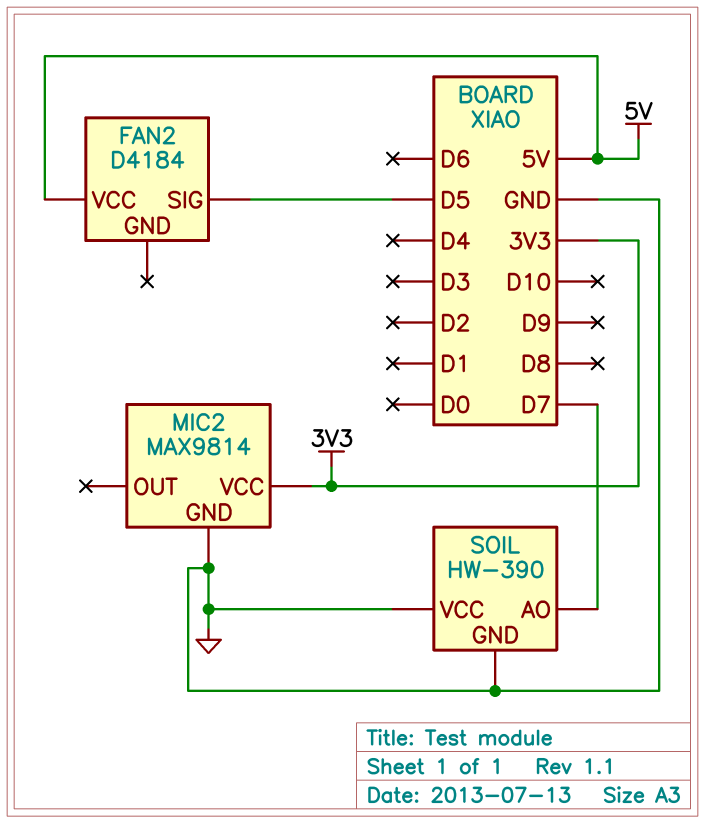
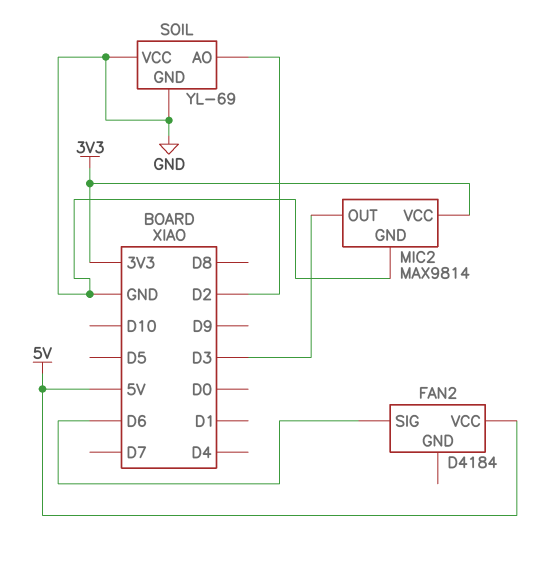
FAN2 pin SIG: D5 -> D6
MIC2 pin OUT: none -> D3
SOIL: HW-390 -> YL-69
SOIL pin AO: D7 -> D2

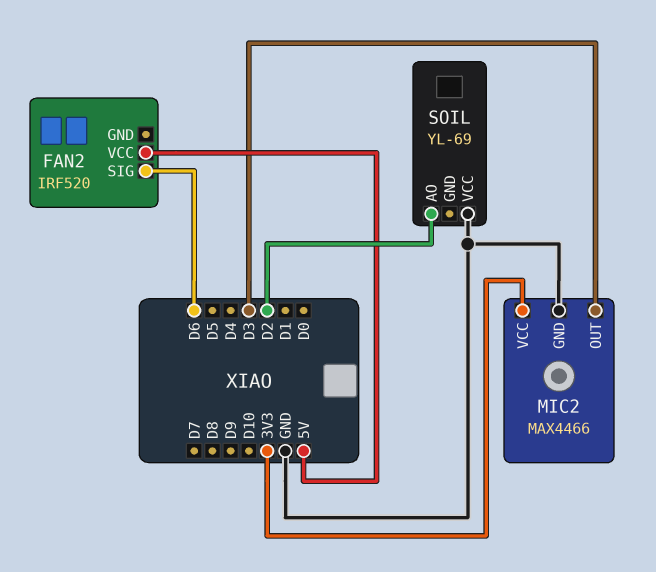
FAN2: D4184 -> IRF520
MIC2: MAX9814 -> MAX4466
SOIL pin GND: GND -> none

